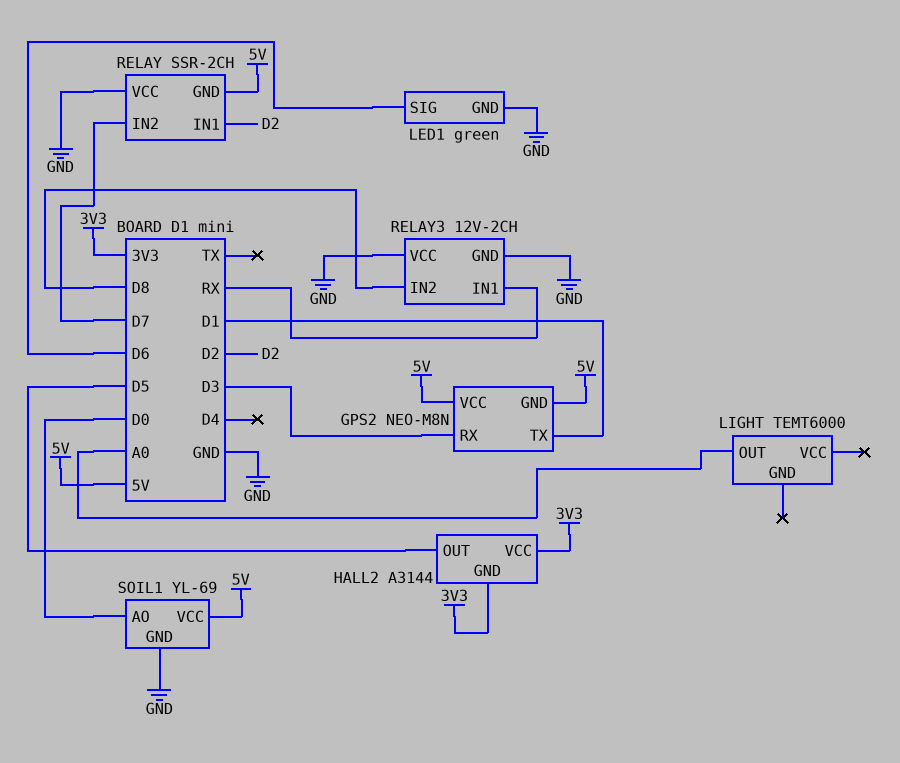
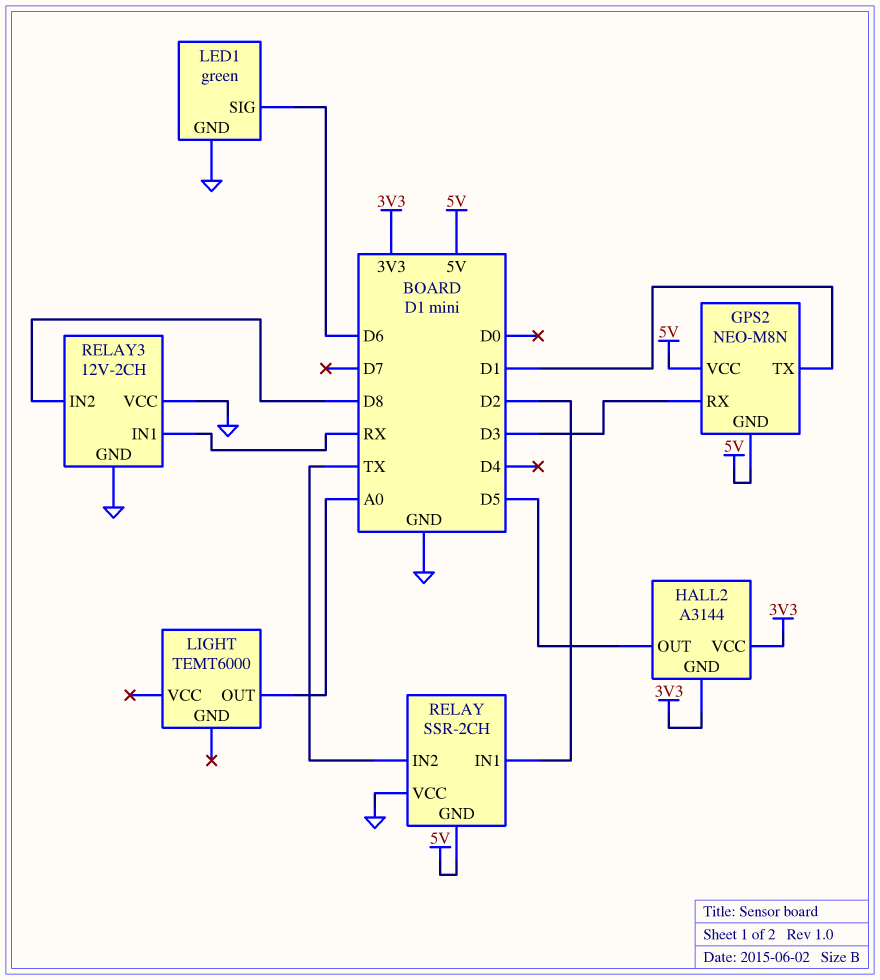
RELAY pin IN2: D7 -> TX
SOIL1: YL-69 -> none
SOIL1 pin AO: D0 -> none
SOIL1 pin GND: GND -> none
SOIL1 pin VCC: 5V -> none

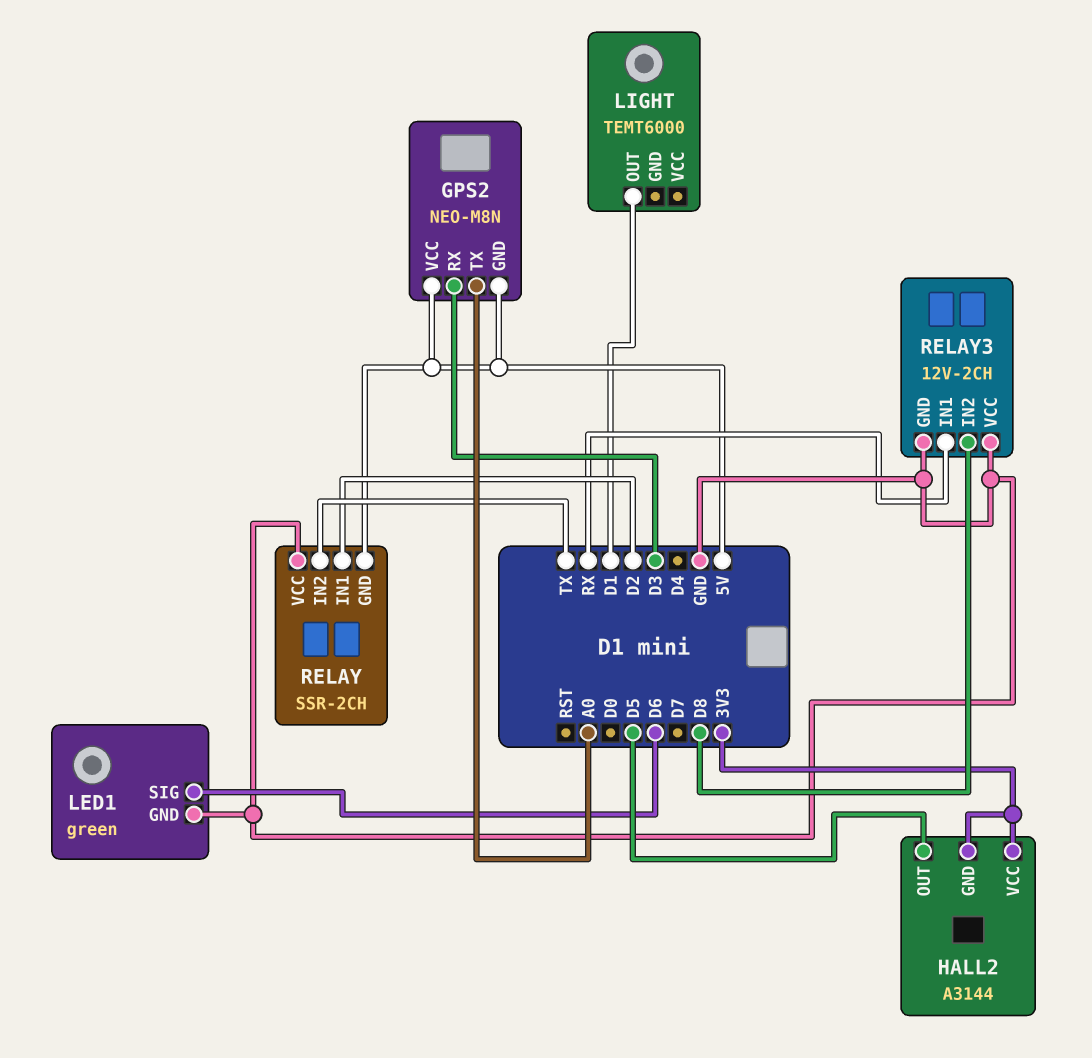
GPS2 pin TX: D1 -> A0
LIGHT pin OUT: A0 -> D1

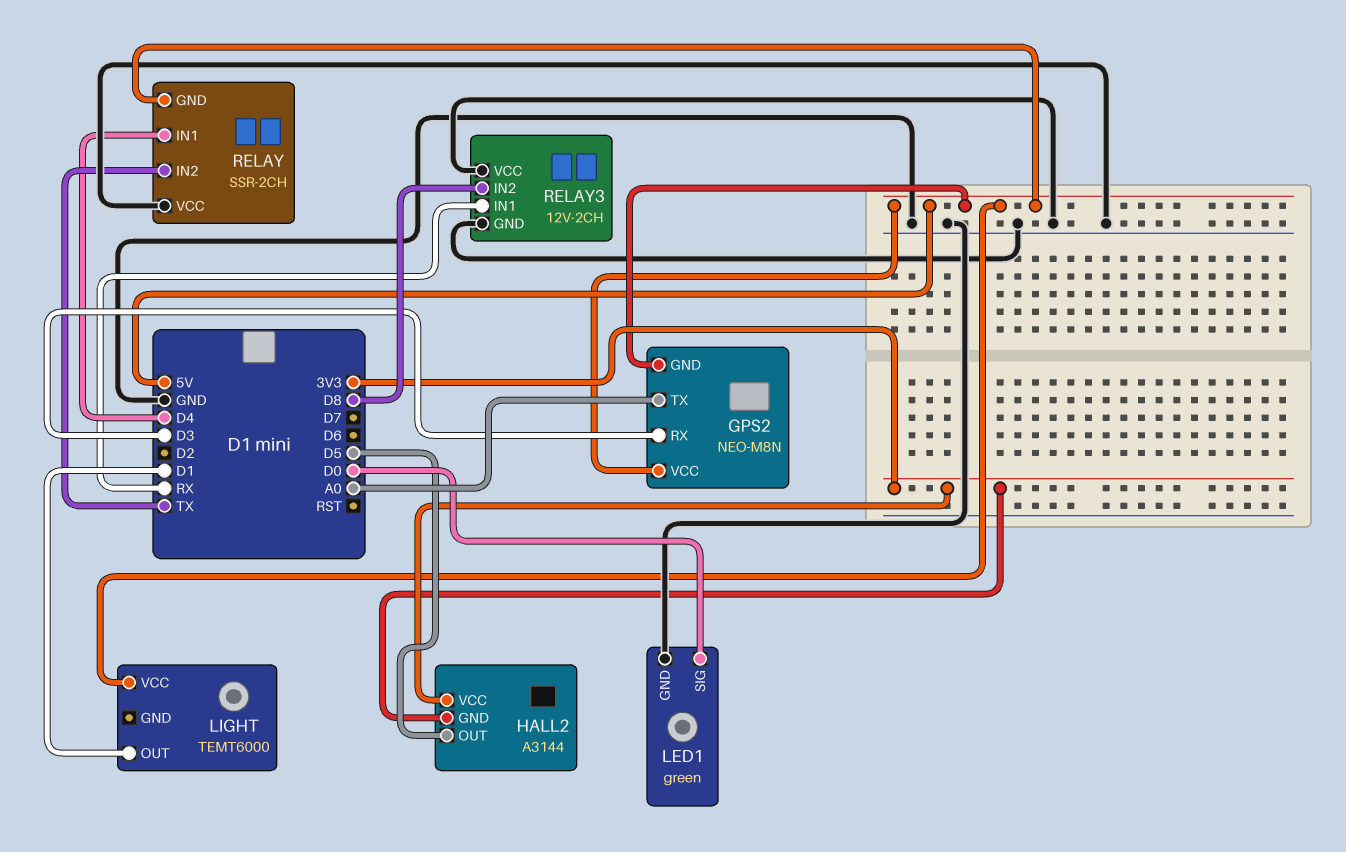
LED1 pin SIG: D6 -> D0
LIGHT pin VCC: none -> 5V
RELAY pin IN1: D2 -> D4

